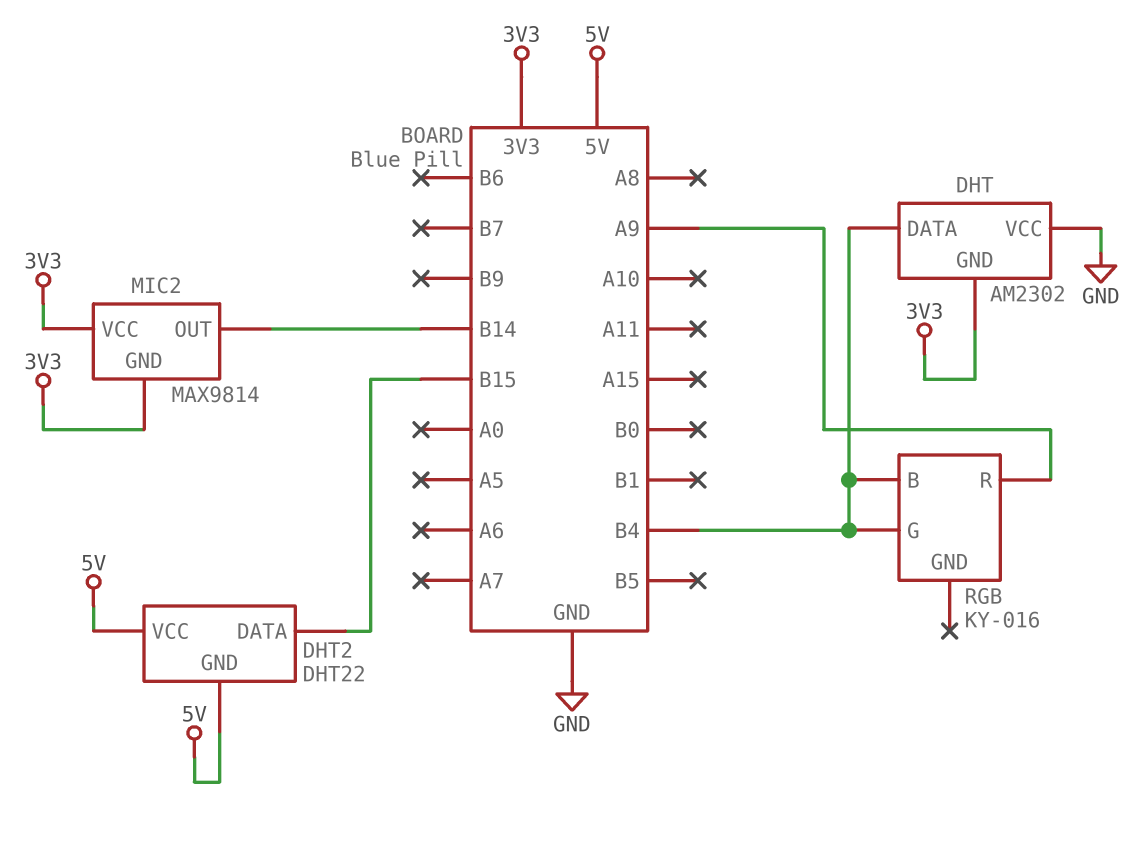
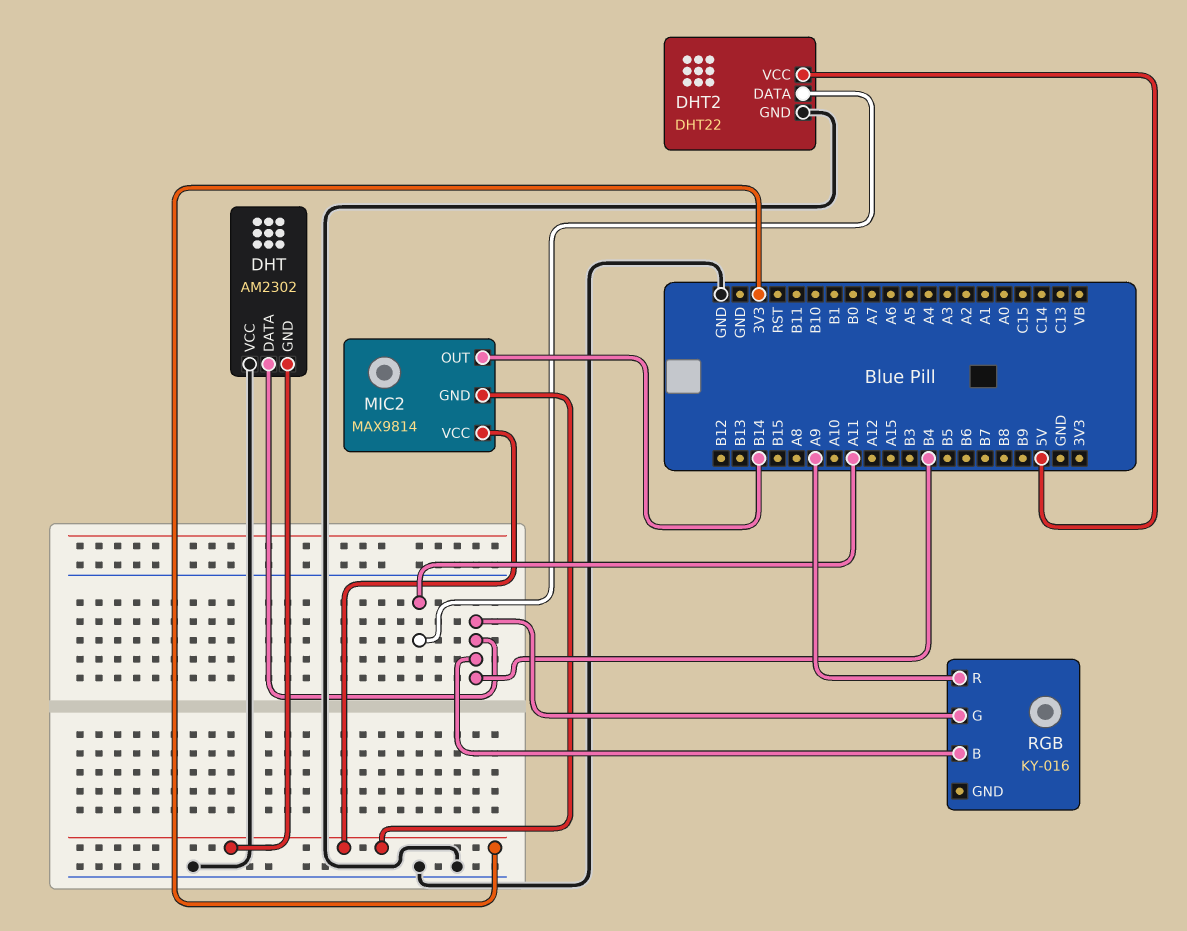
DHT2 pin DATA: B15 -> A11
DHT2 pin GND: 5V -> GND

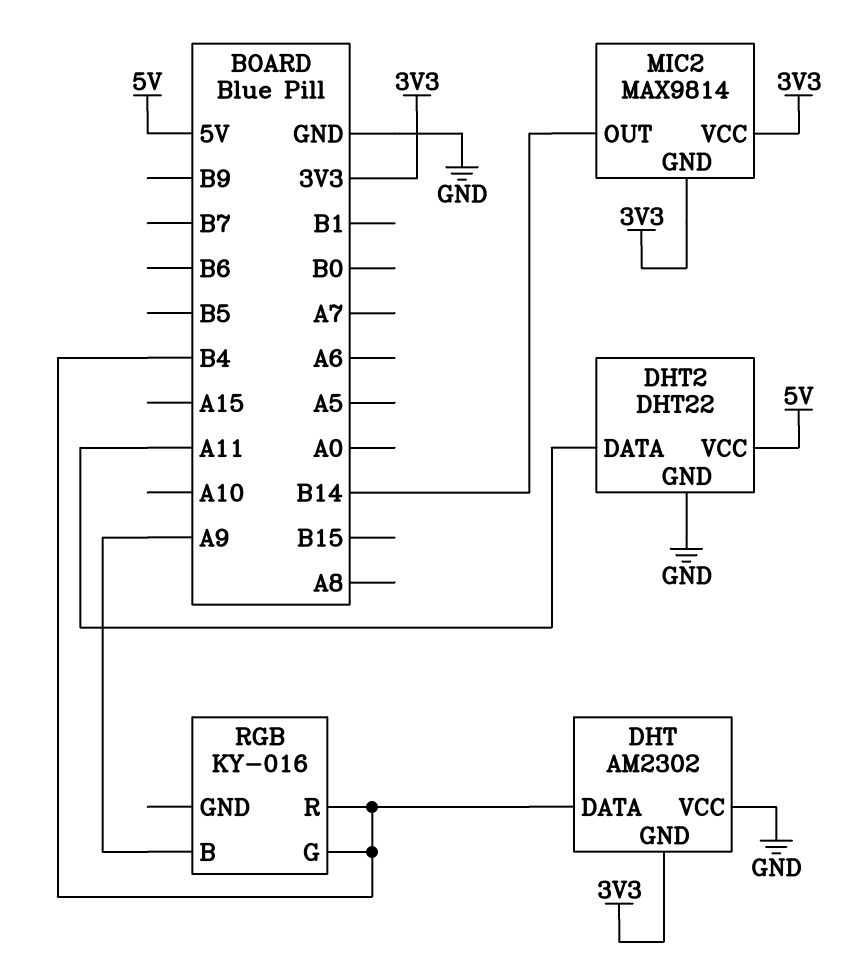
RGB pin B: B4 -> A9
RGB pin R: A9 -> B4

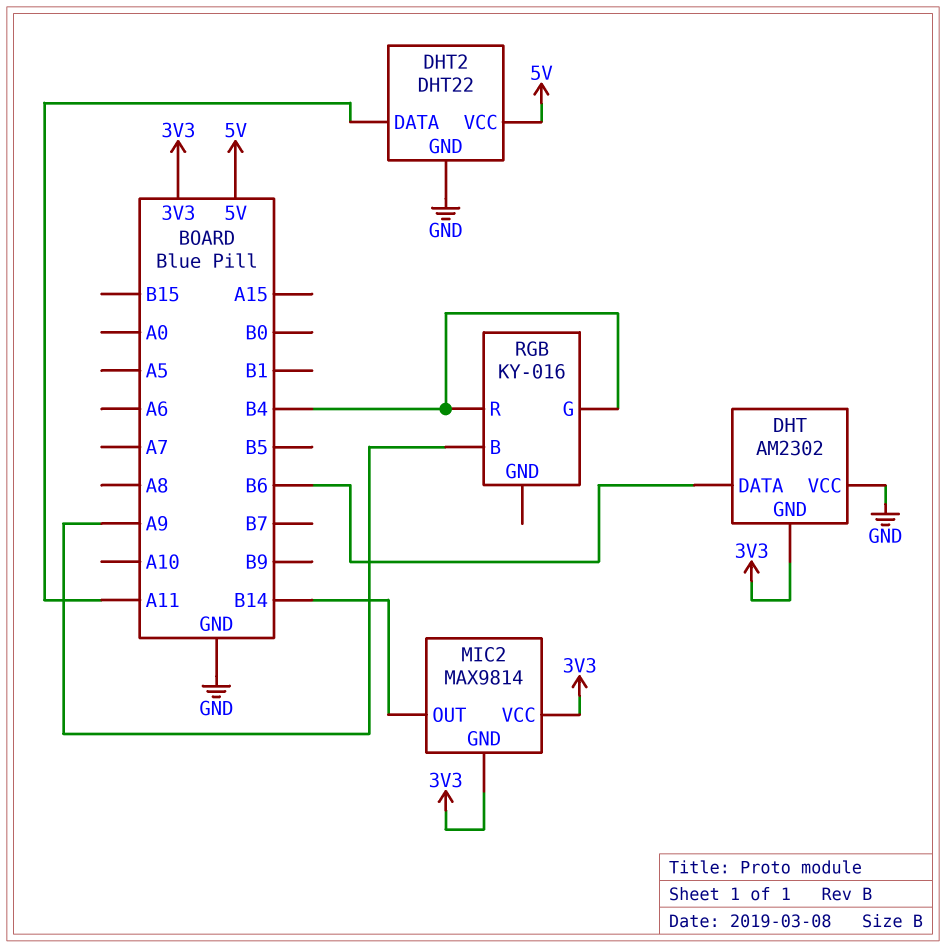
DHT pin DATA: B4 -> B6

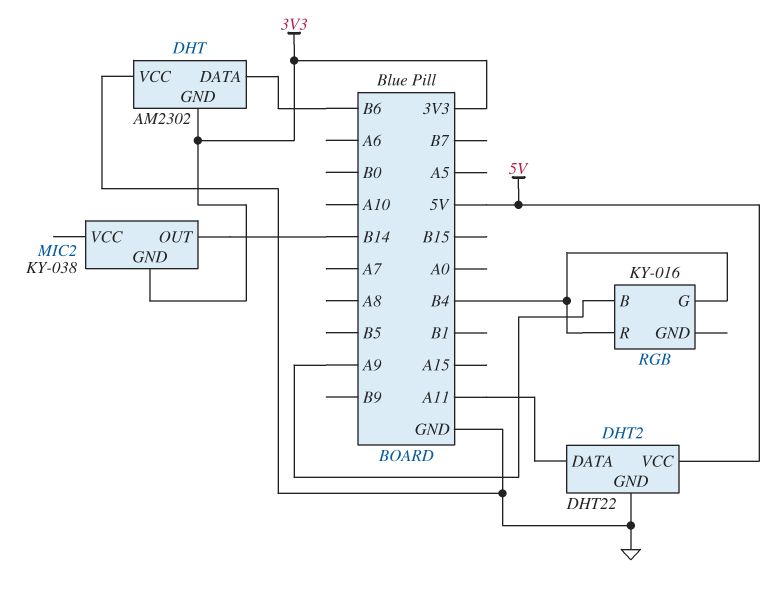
MIC2: MAX9814 -> KY-038
MIC2 pin VCC: 3V3 -> none

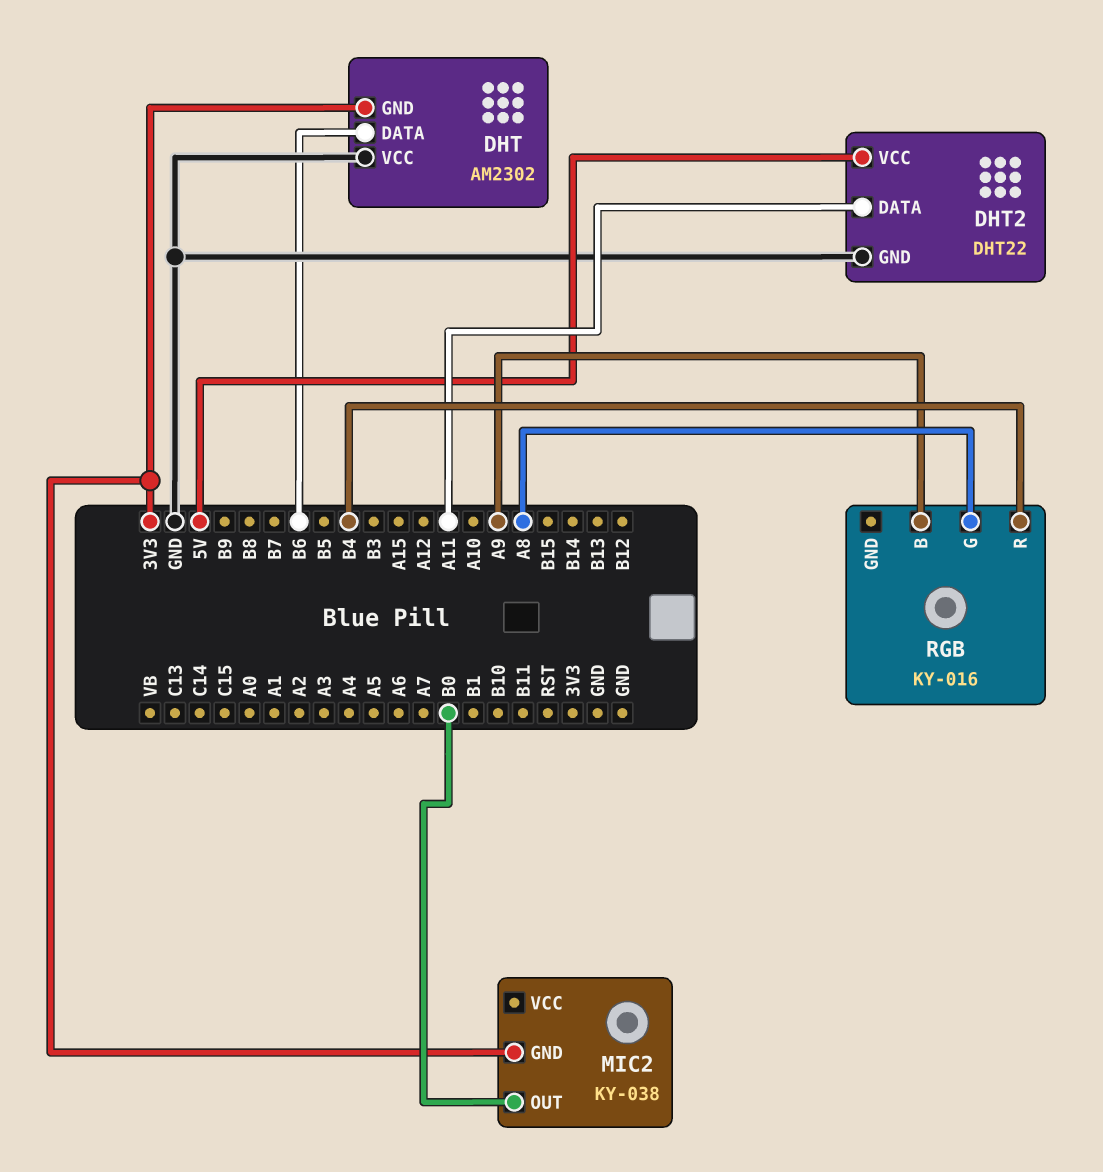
MIC2 pin OUT: B14 -> B0
RGB pin G: B4 -> A8

